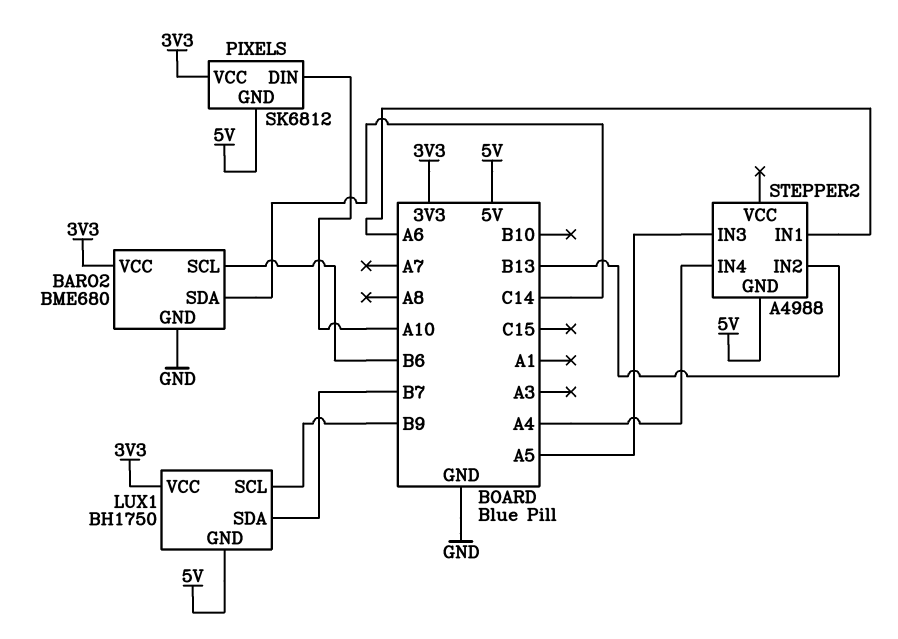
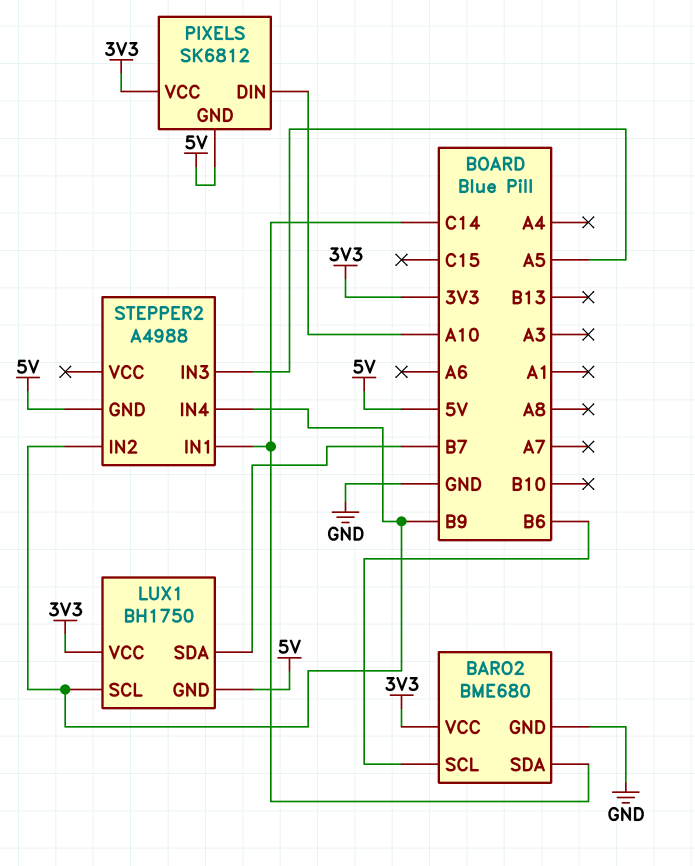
STEPPER2 pin IN1: A6 -> C14
STEPPER2 pin IN2: B13 -> B9
STEPPER2 pin IN4: A4 -> B9

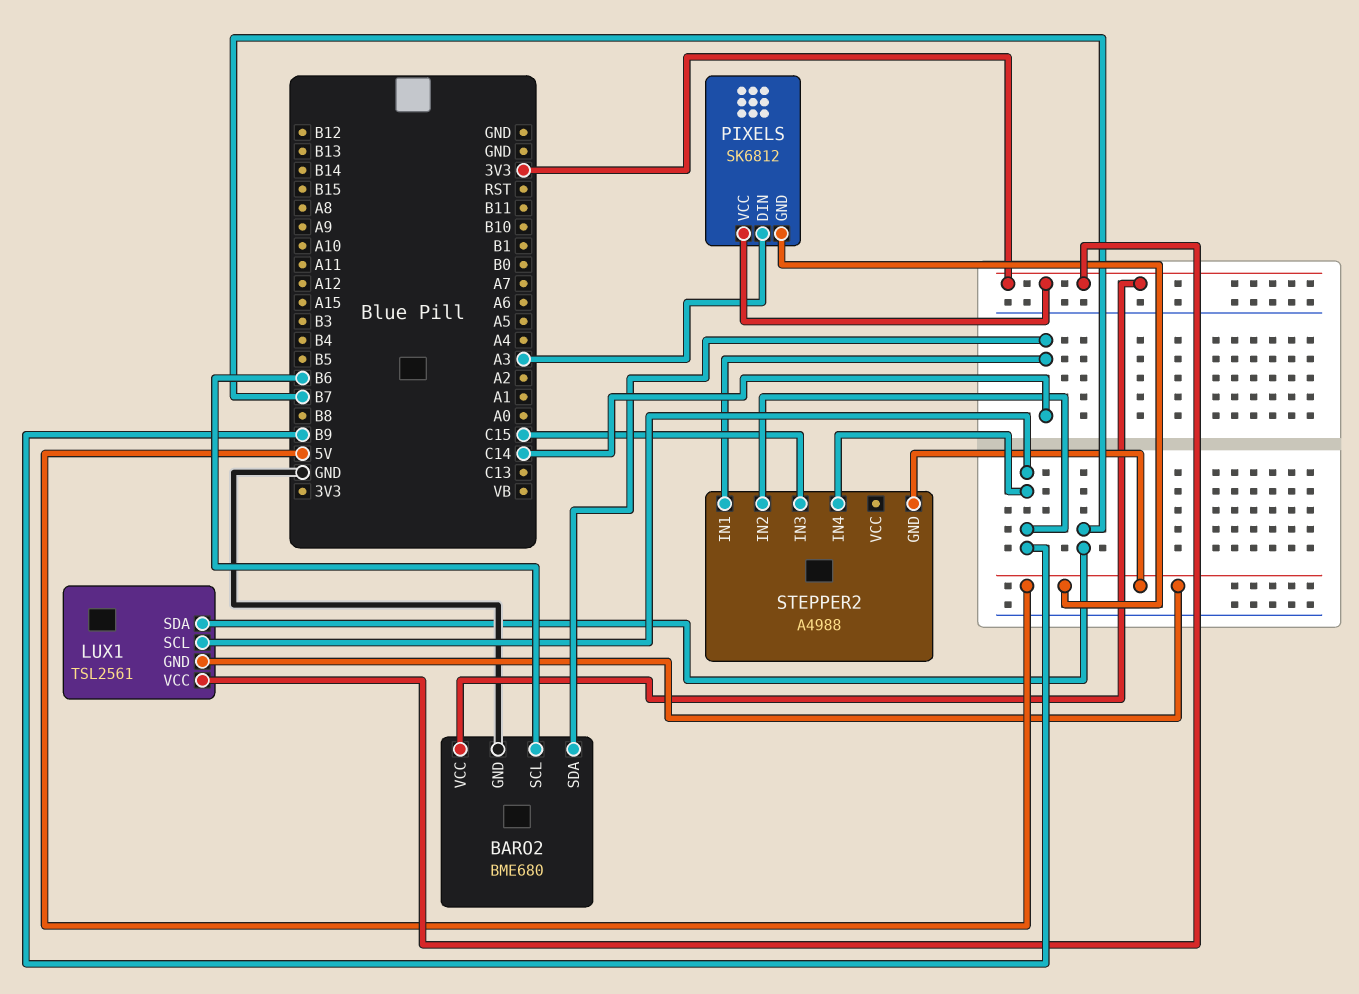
LUX1: BH1750 -> TSL2561
PIXELS pin DIN: A10 -> A3
STEPPER2 pin IN3: A5 -> C15

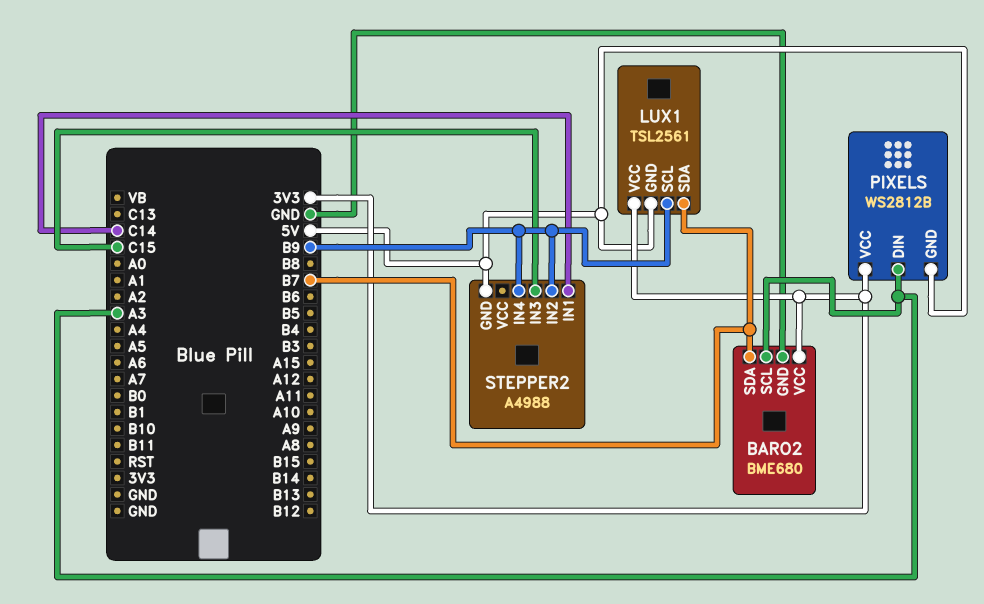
BARO2 pin SCL: B6 -> A3
BARO2 pin SDA: C14 -> B7
PIXELS: SK6812 -> WS2812B

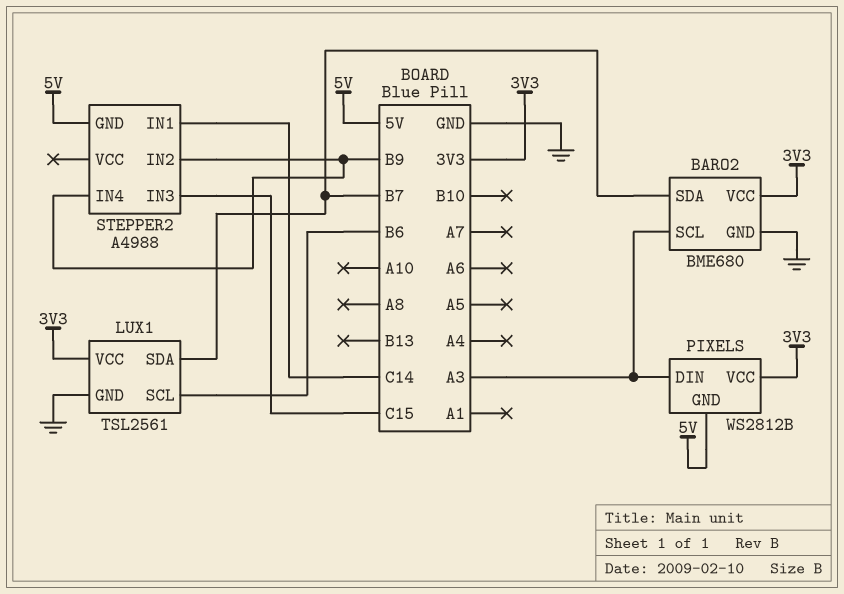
LUX1 pin GND: 5V -> GND
LUX1 pin SCL: B9 -> B6

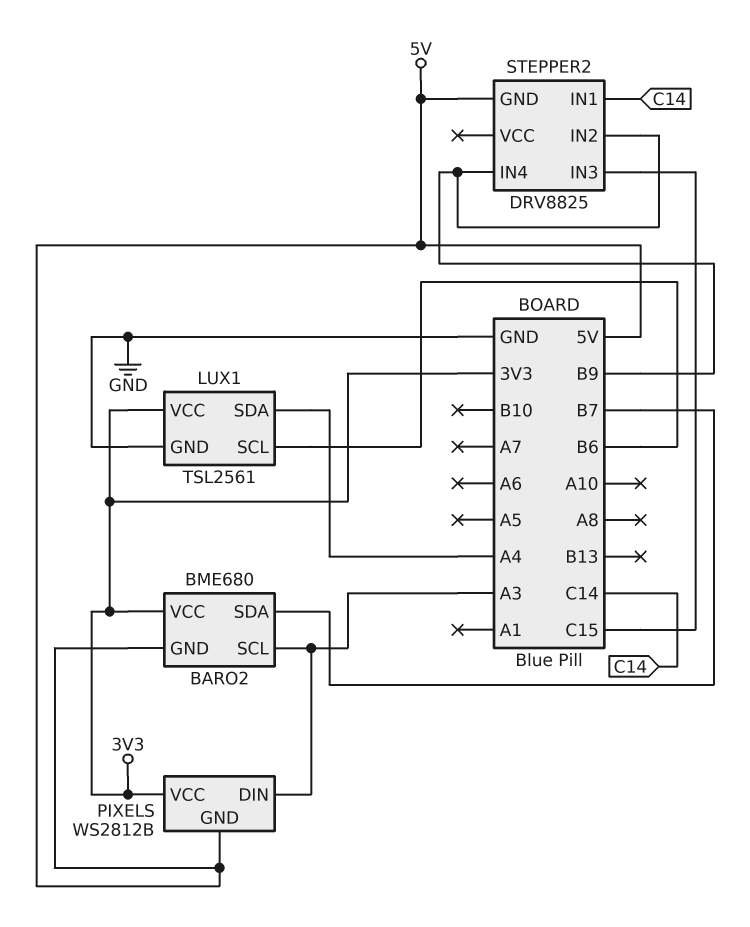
BARO2 pin GND: GND -> 5V
LUX1 pin SDA: B7 -> A4
STEPPER2: A4988 -> DRV8825

